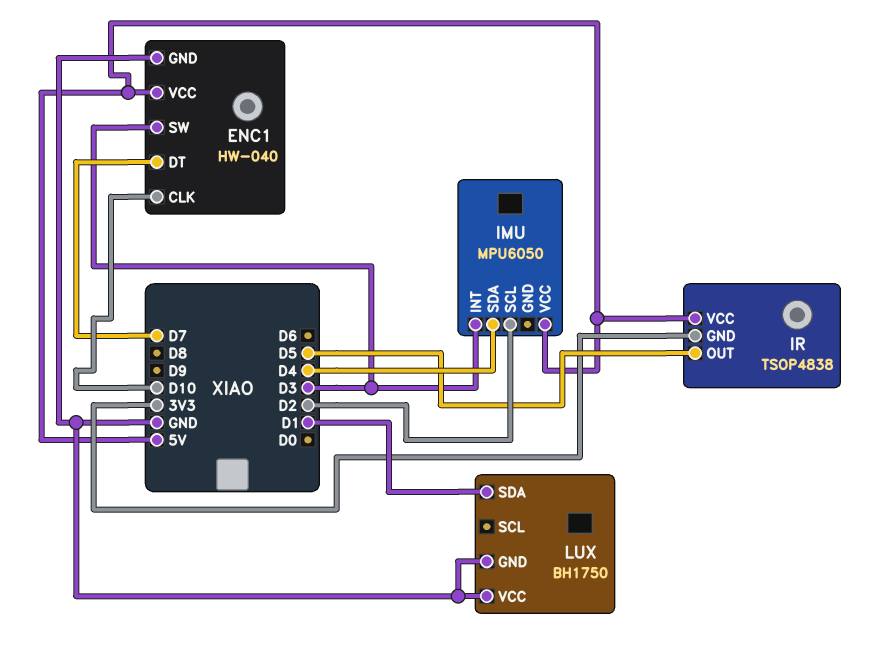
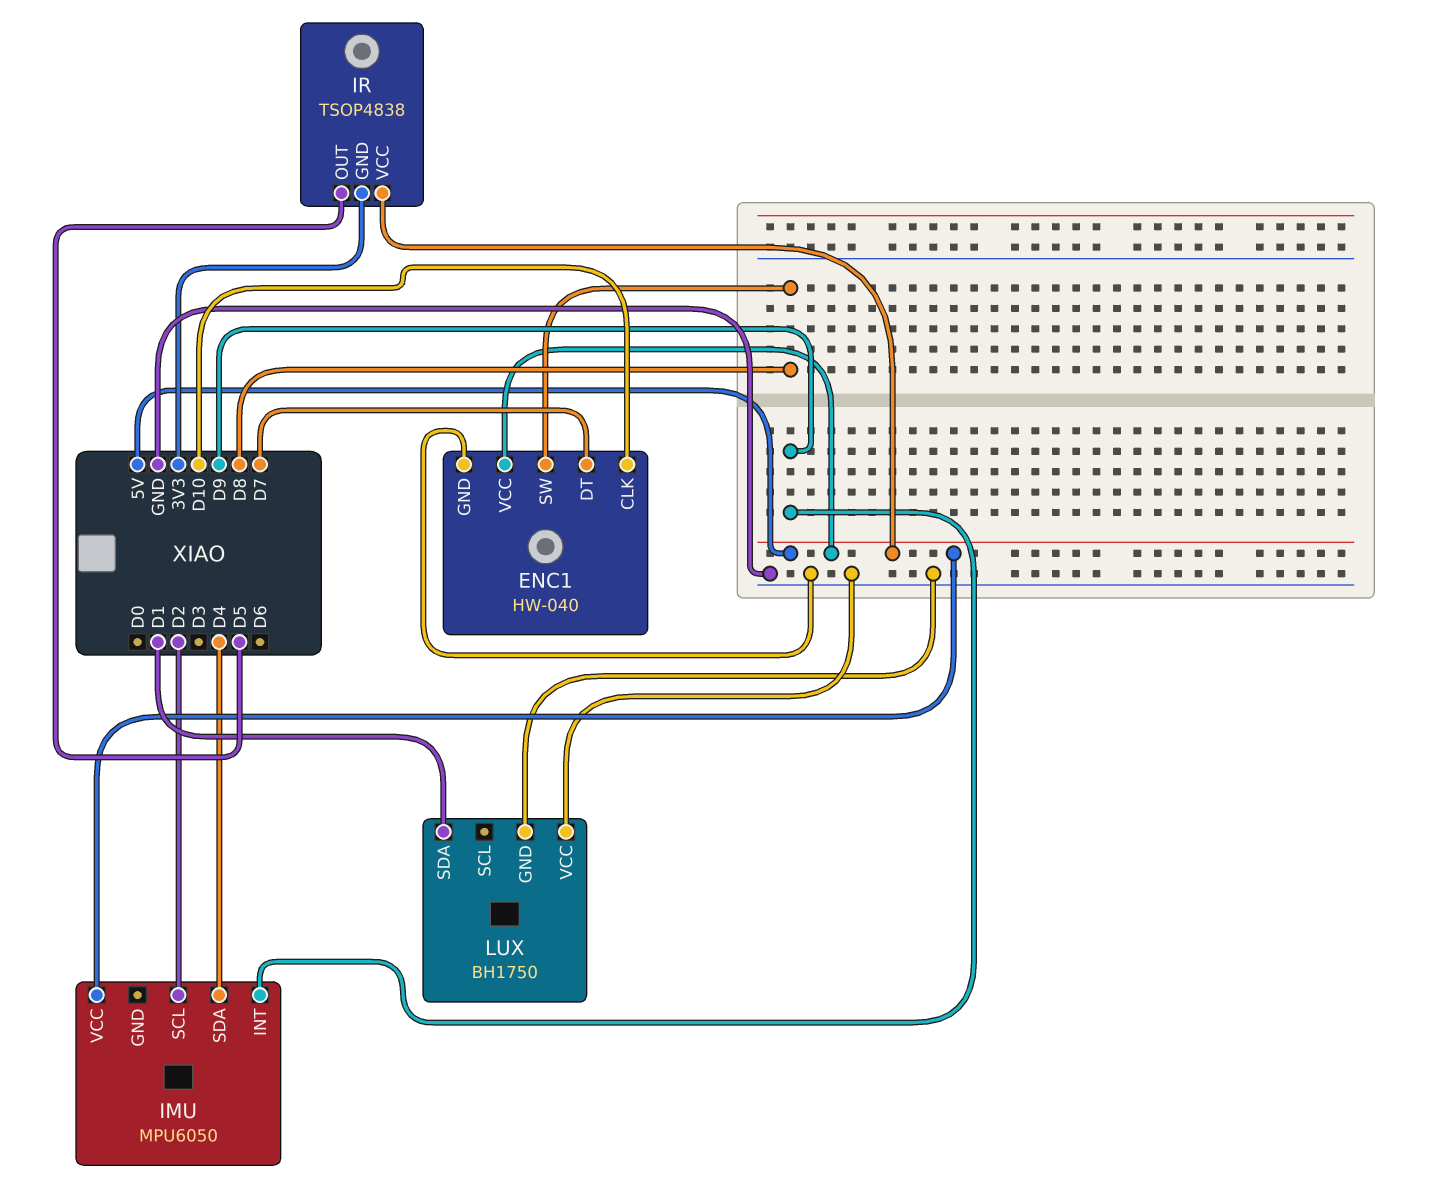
ENC1 pin SW: D3 -> D8
IMU pin INT: D3 -> D9

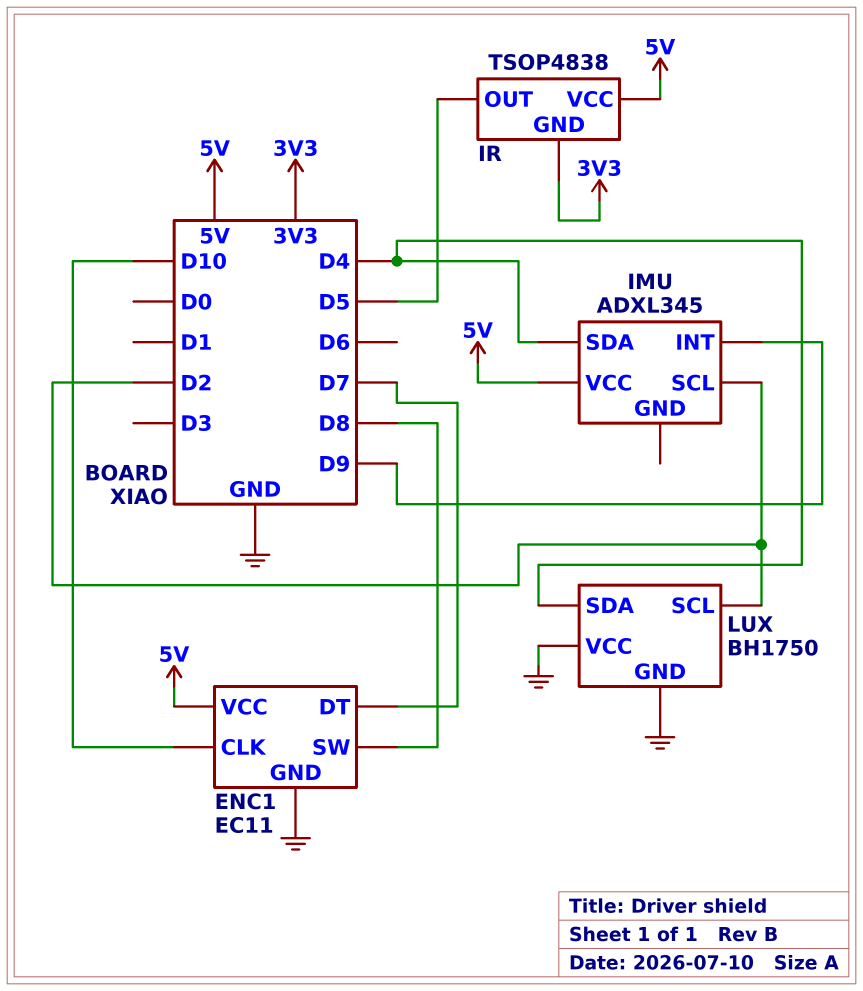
ENC1: HW-040 -> EC11
IMU: MPU6050 -> ADXL345
LUX pin SCL: none -> D2
LUX pin SDA: D1 -> D4

